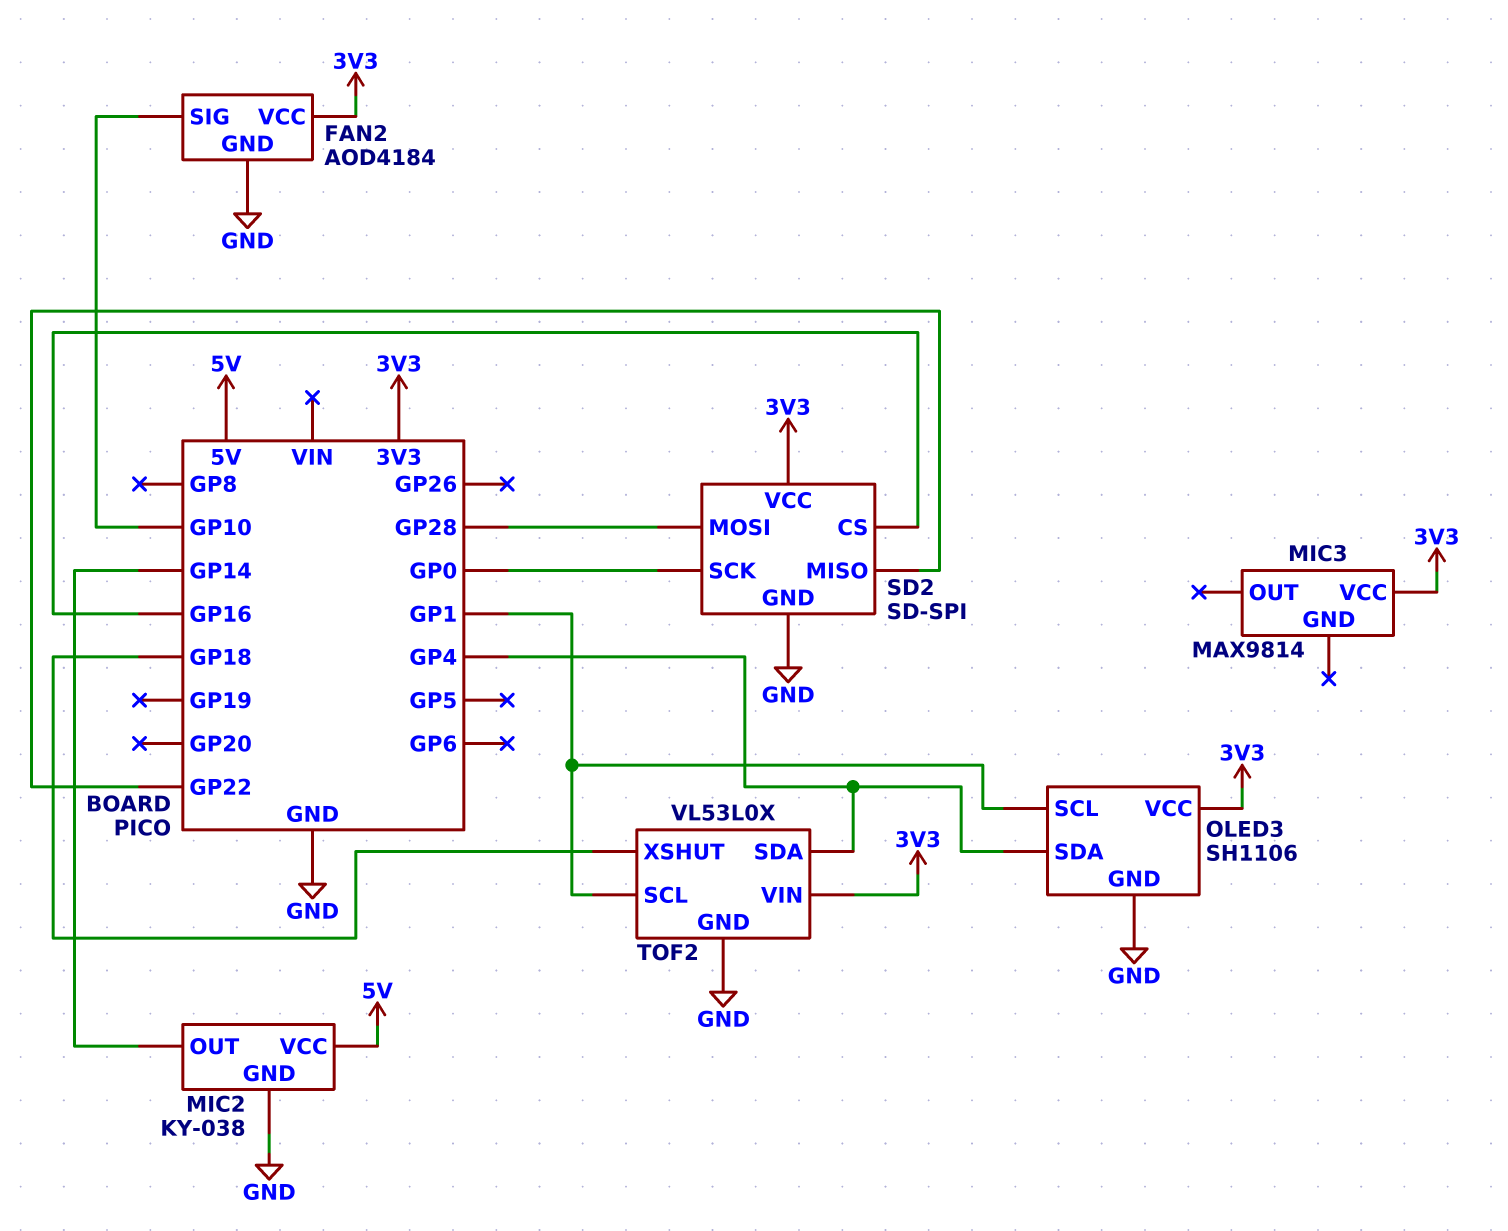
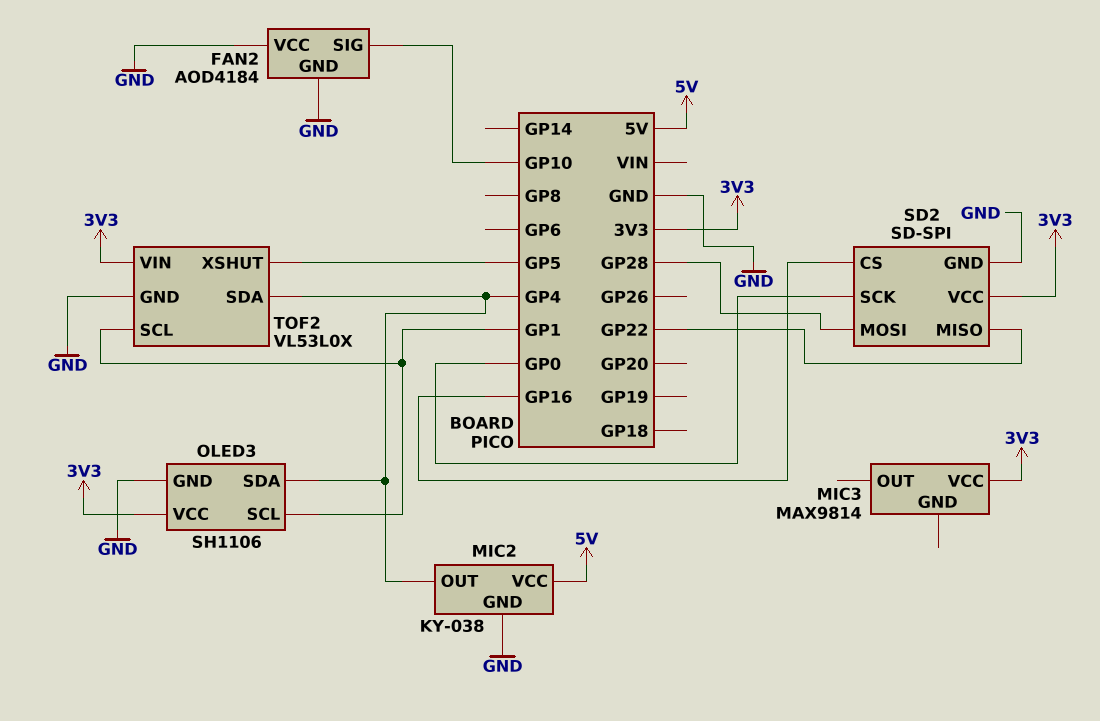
FAN2 pin VCC: 3V3 -> GND
MIC2 pin OUT: GP14 -> GP4
TOF2 pin XSHUT: GP18 -> GP5

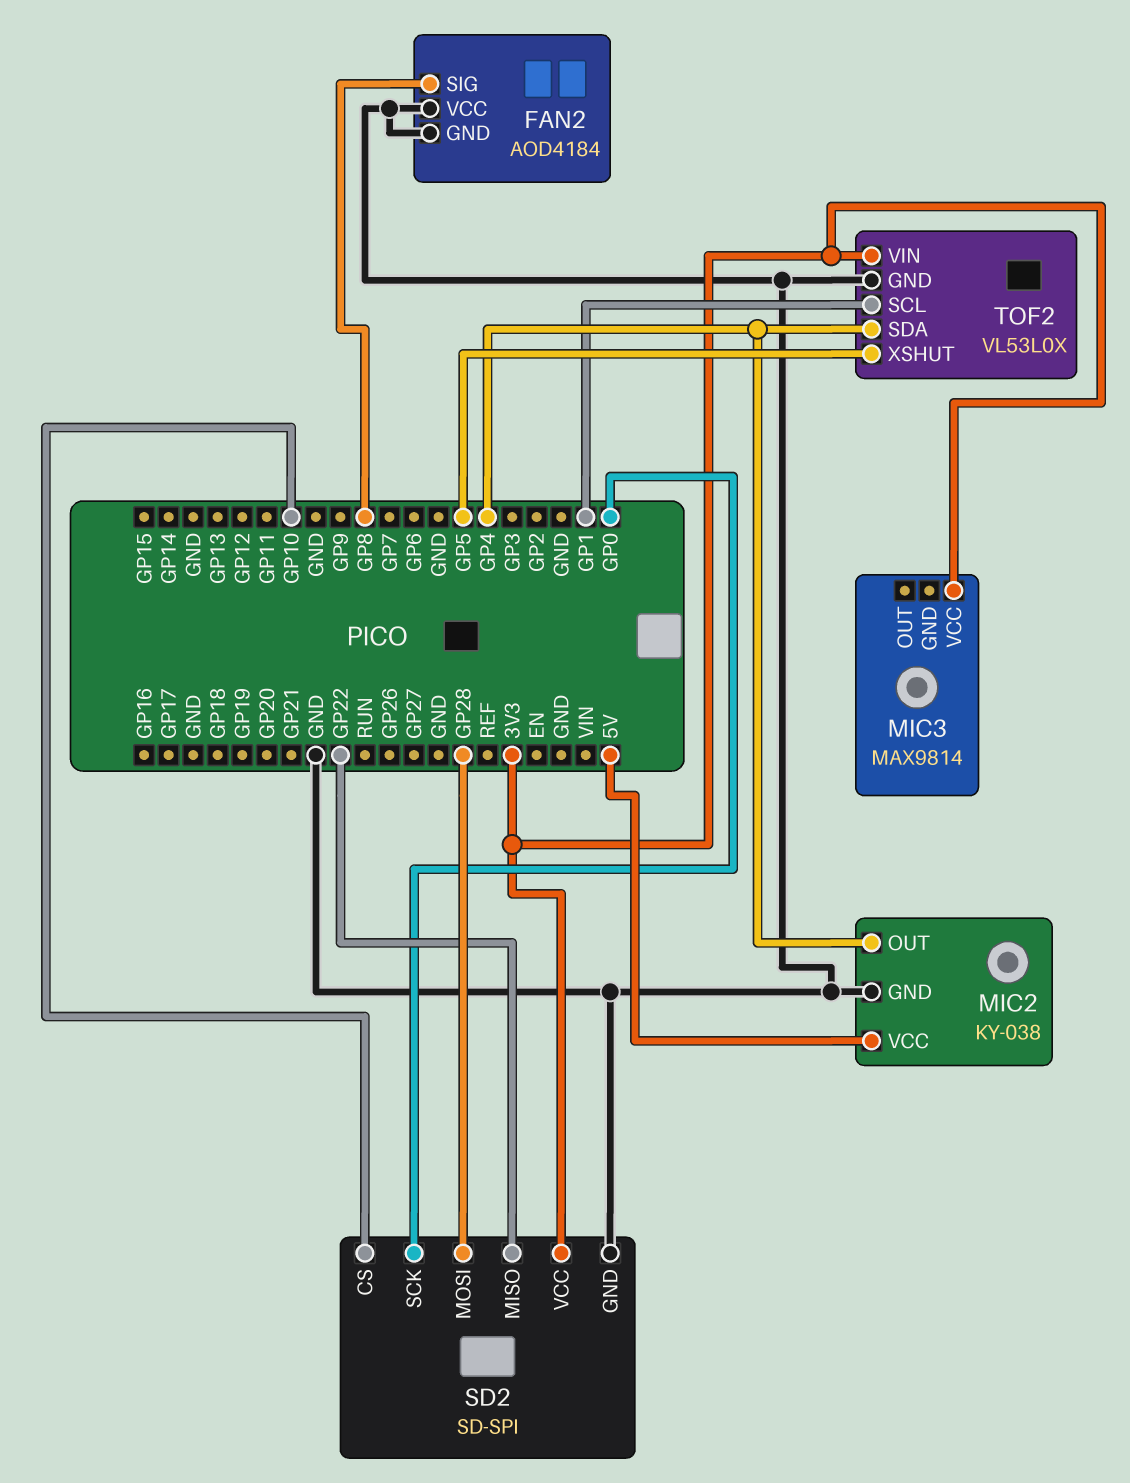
FAN2 pin SIG: GP10 -> GP8
OLED3: SH1106 -> none
OLED3 pin GND: GND -> none
OLED3 pin SCL: GP1 -> none
OLED3 pin SDA: GP4 -> none
OLED3 pin VCC: 3V3 -> none
SD2 pin CS: GP16 -> GP10

